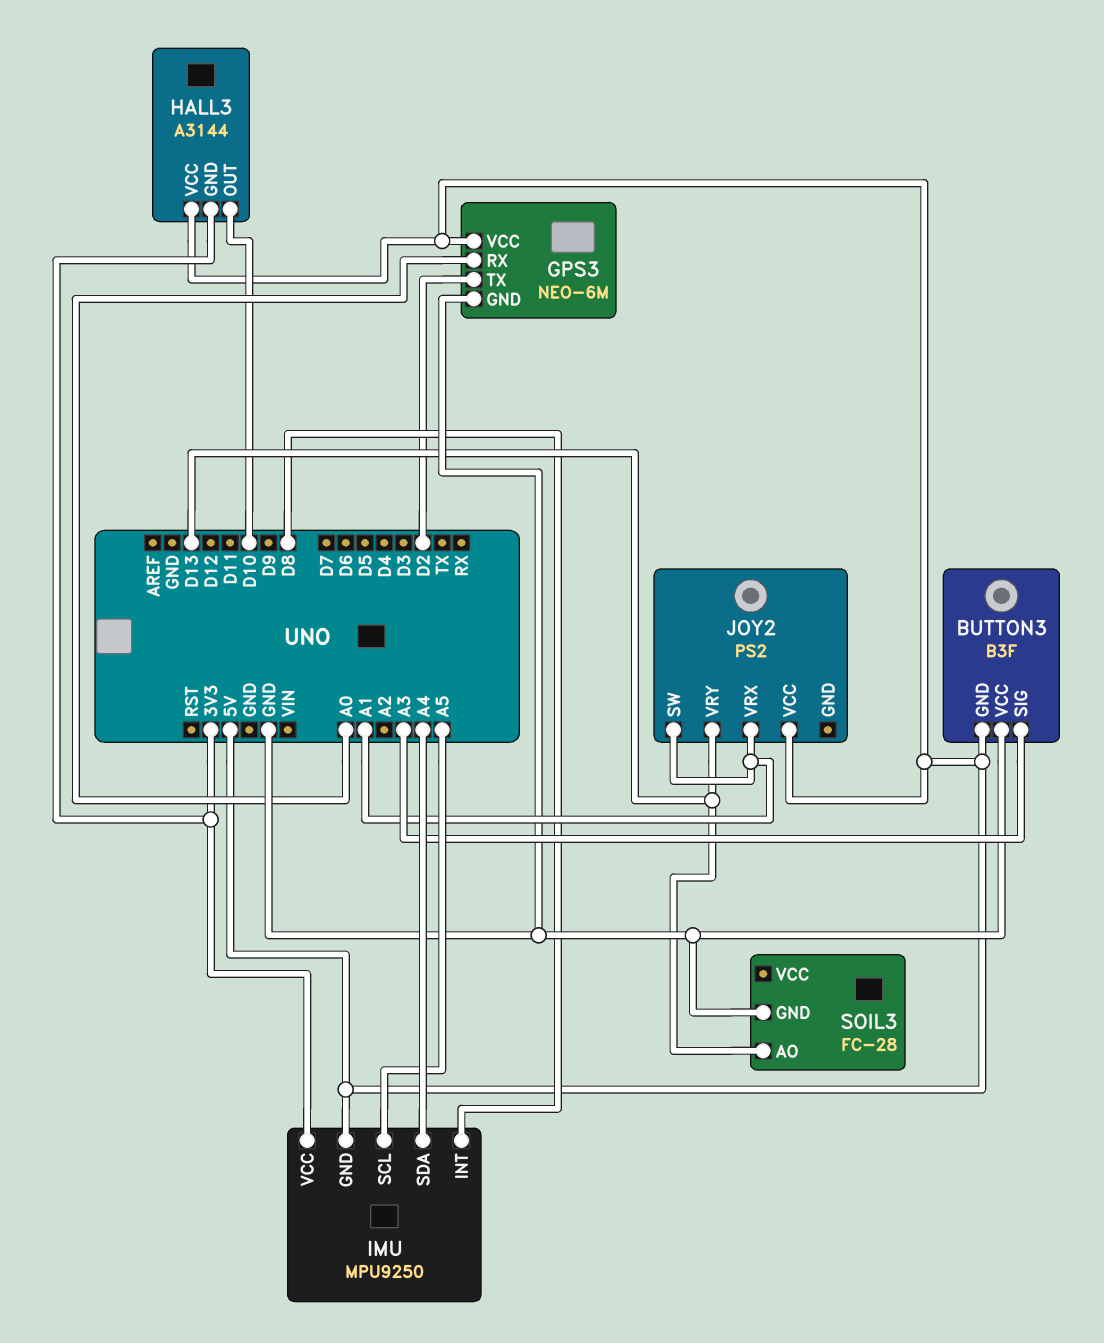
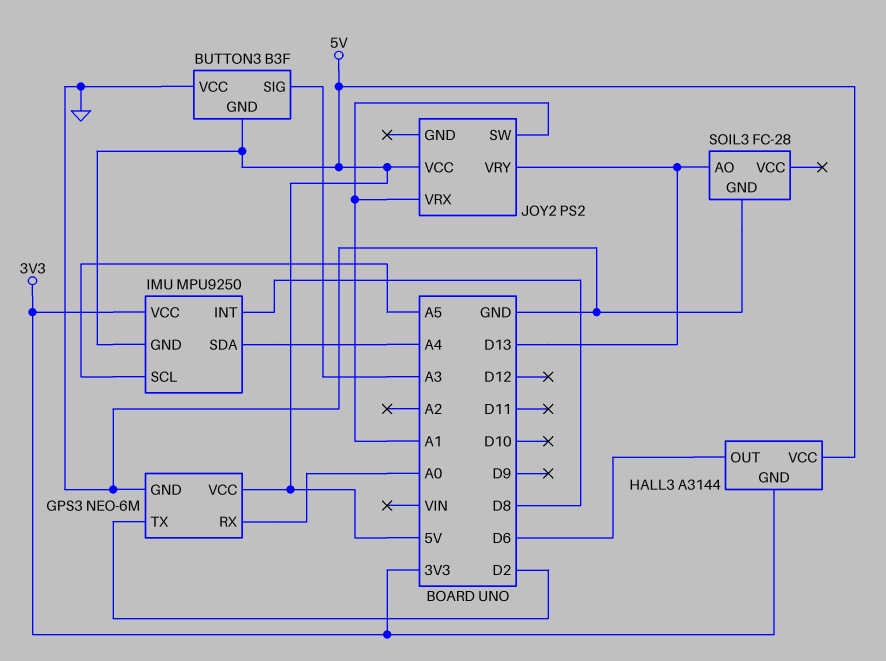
HALL3 pin OUT: D10 -> D6

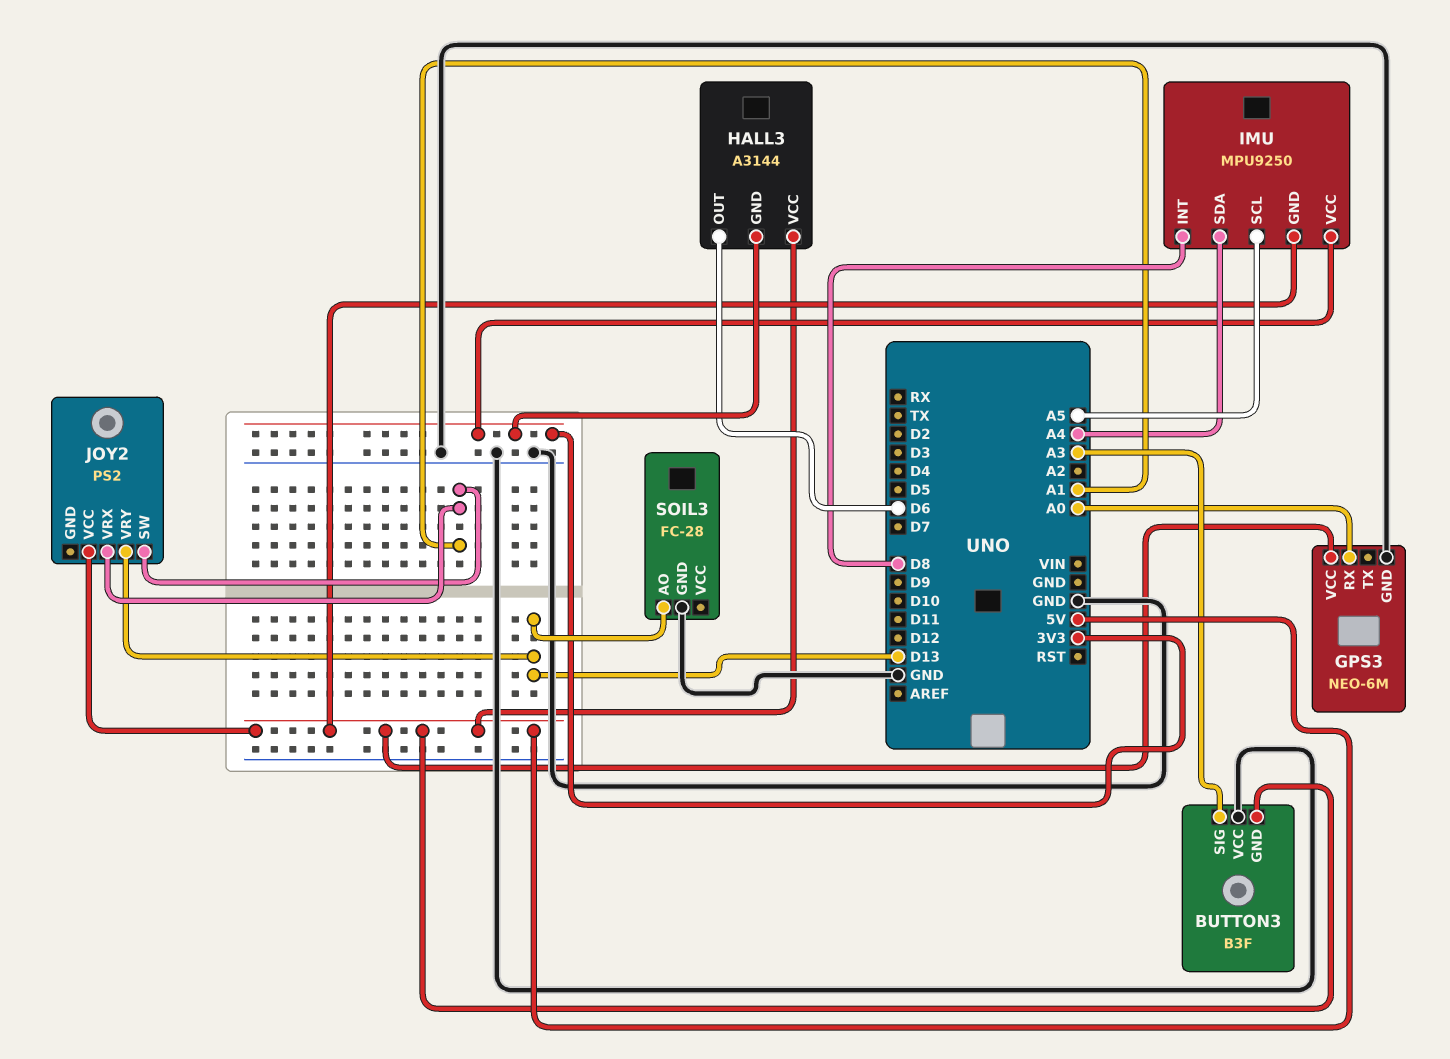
GPS3 pin TX: D2 -> none

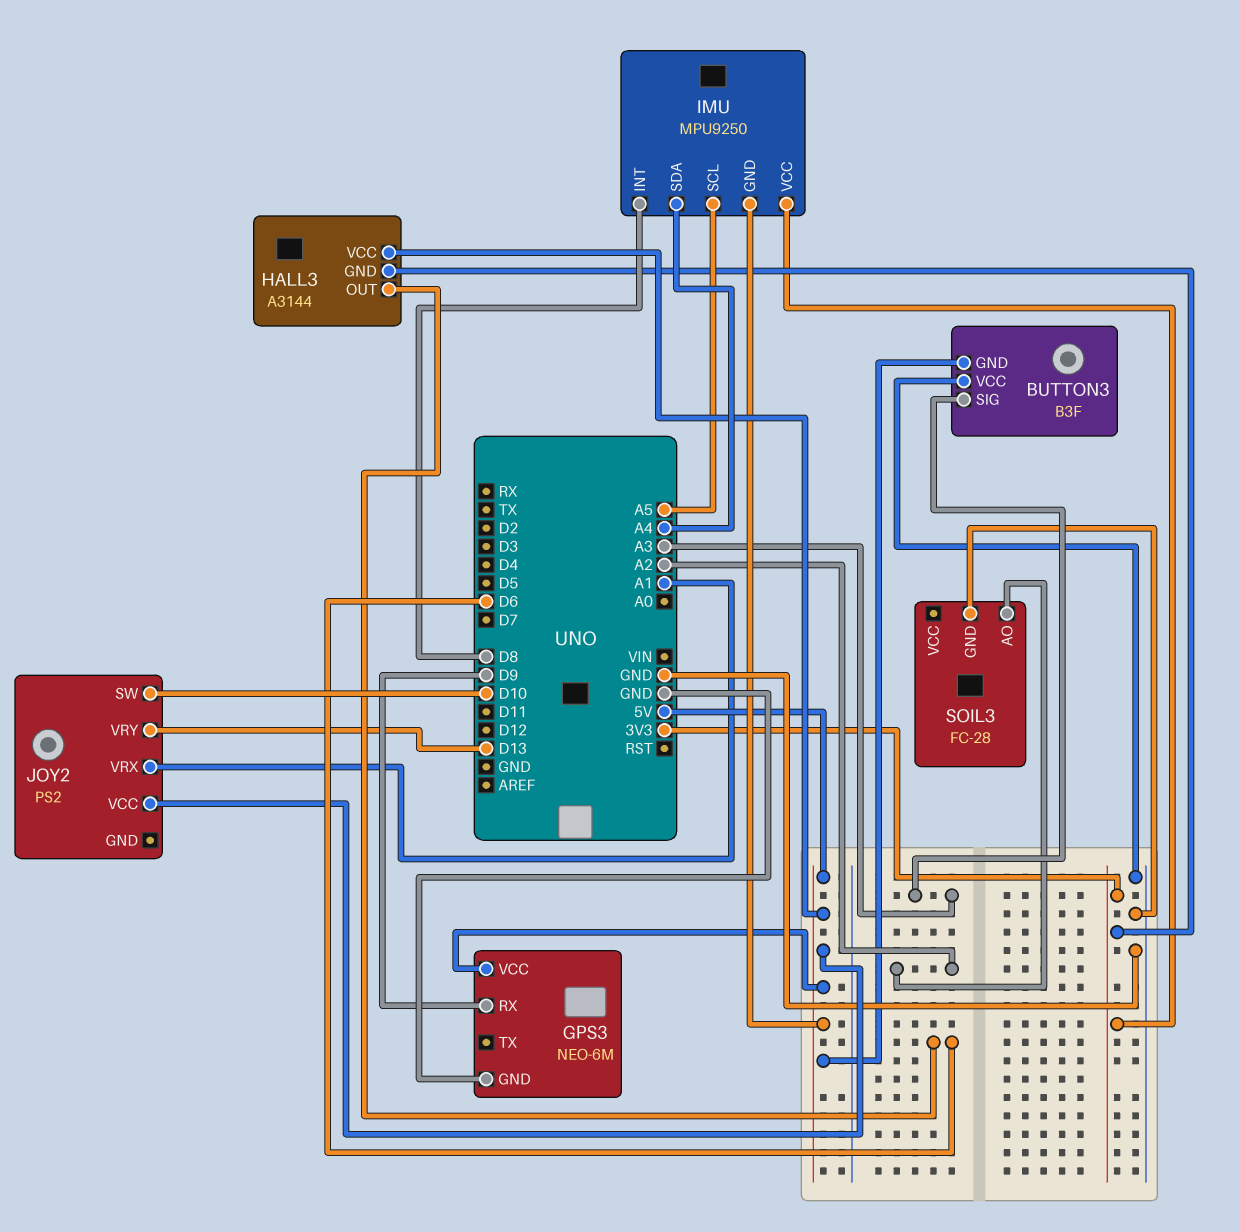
GPS3 pin RX: A0 -> D9
JOY2 pin SW: A1 -> D10
SOIL3 pin AO: D13 -> A2

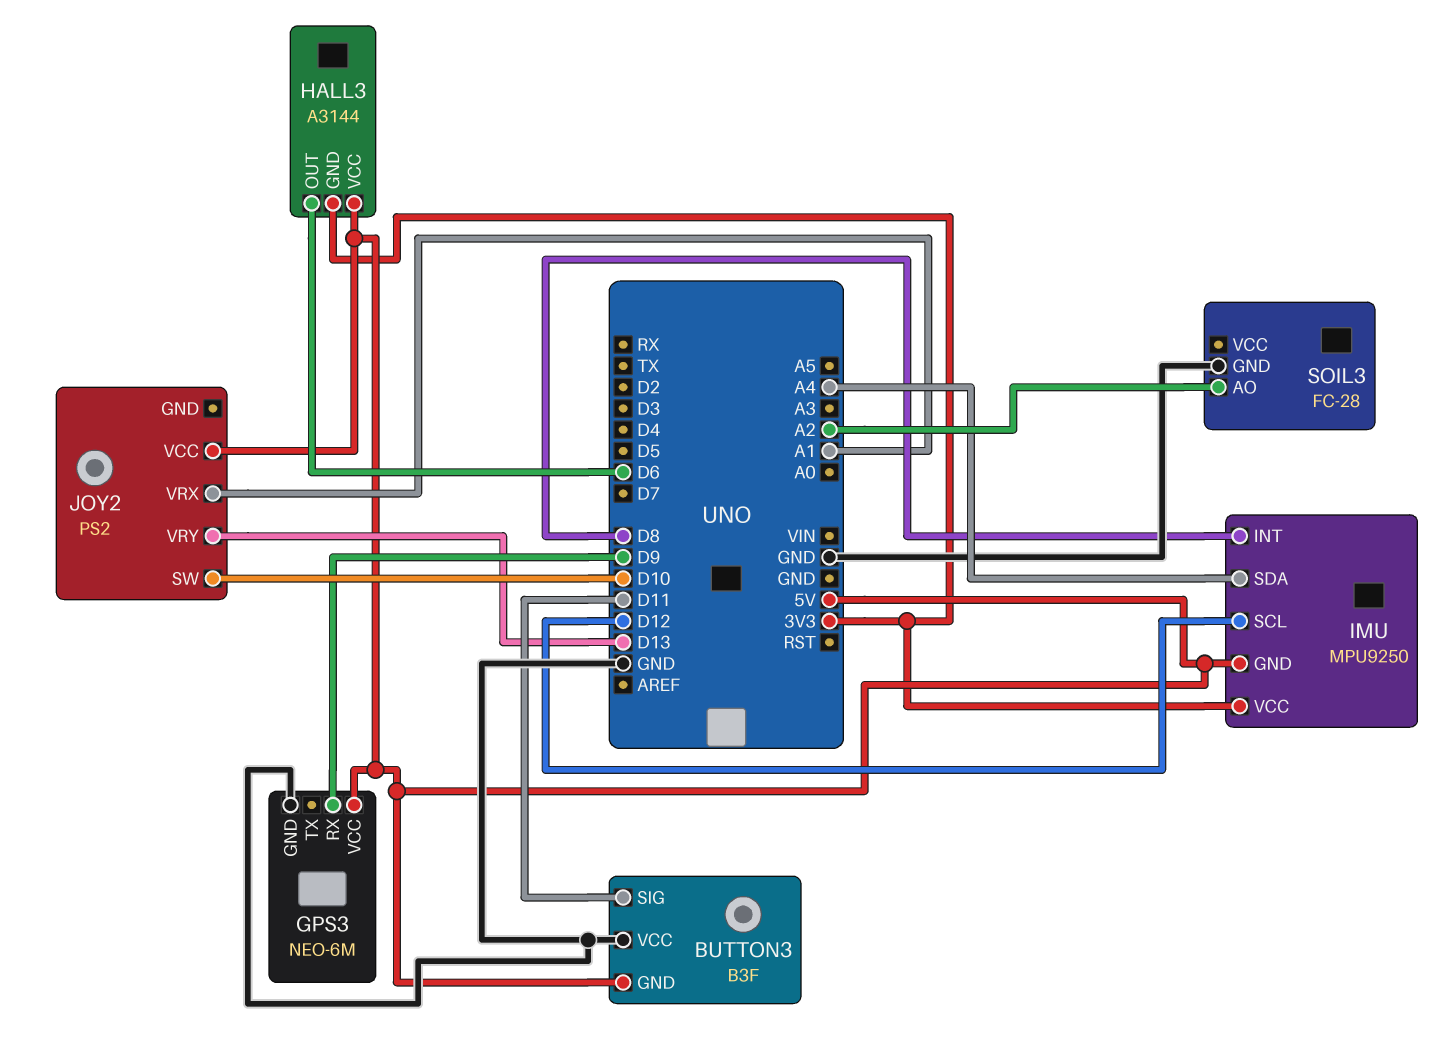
BUTTON3 pin SIG: A3 -> D11
IMU pin SCL: A5 -> D12

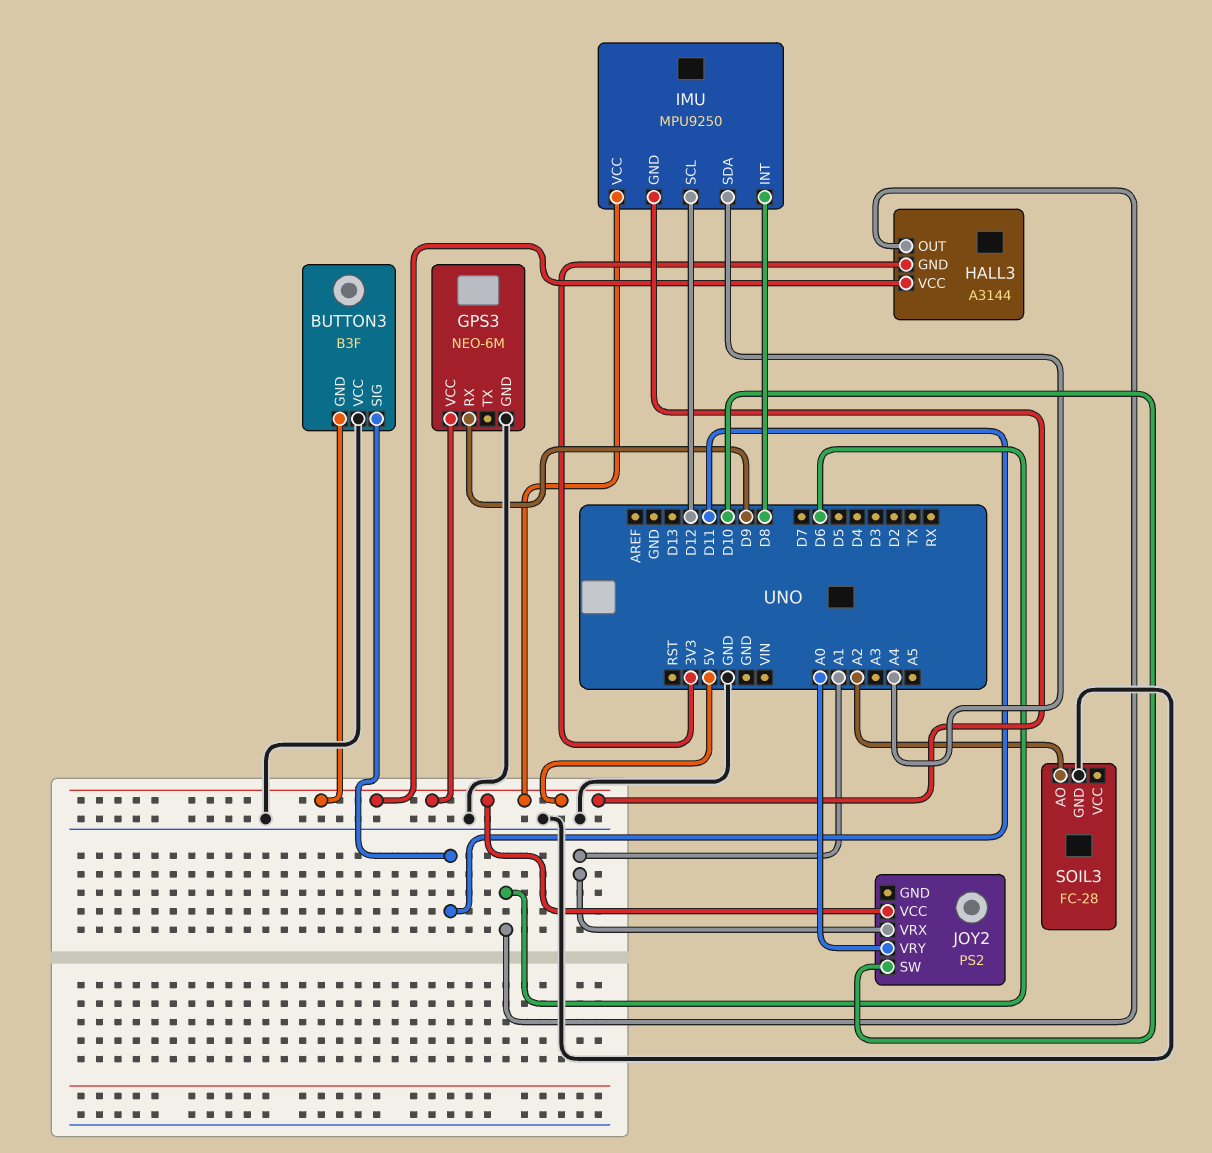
IMU pin VCC: 3V3 -> 5V
JOY2 pin VRY: D13 -> A0

